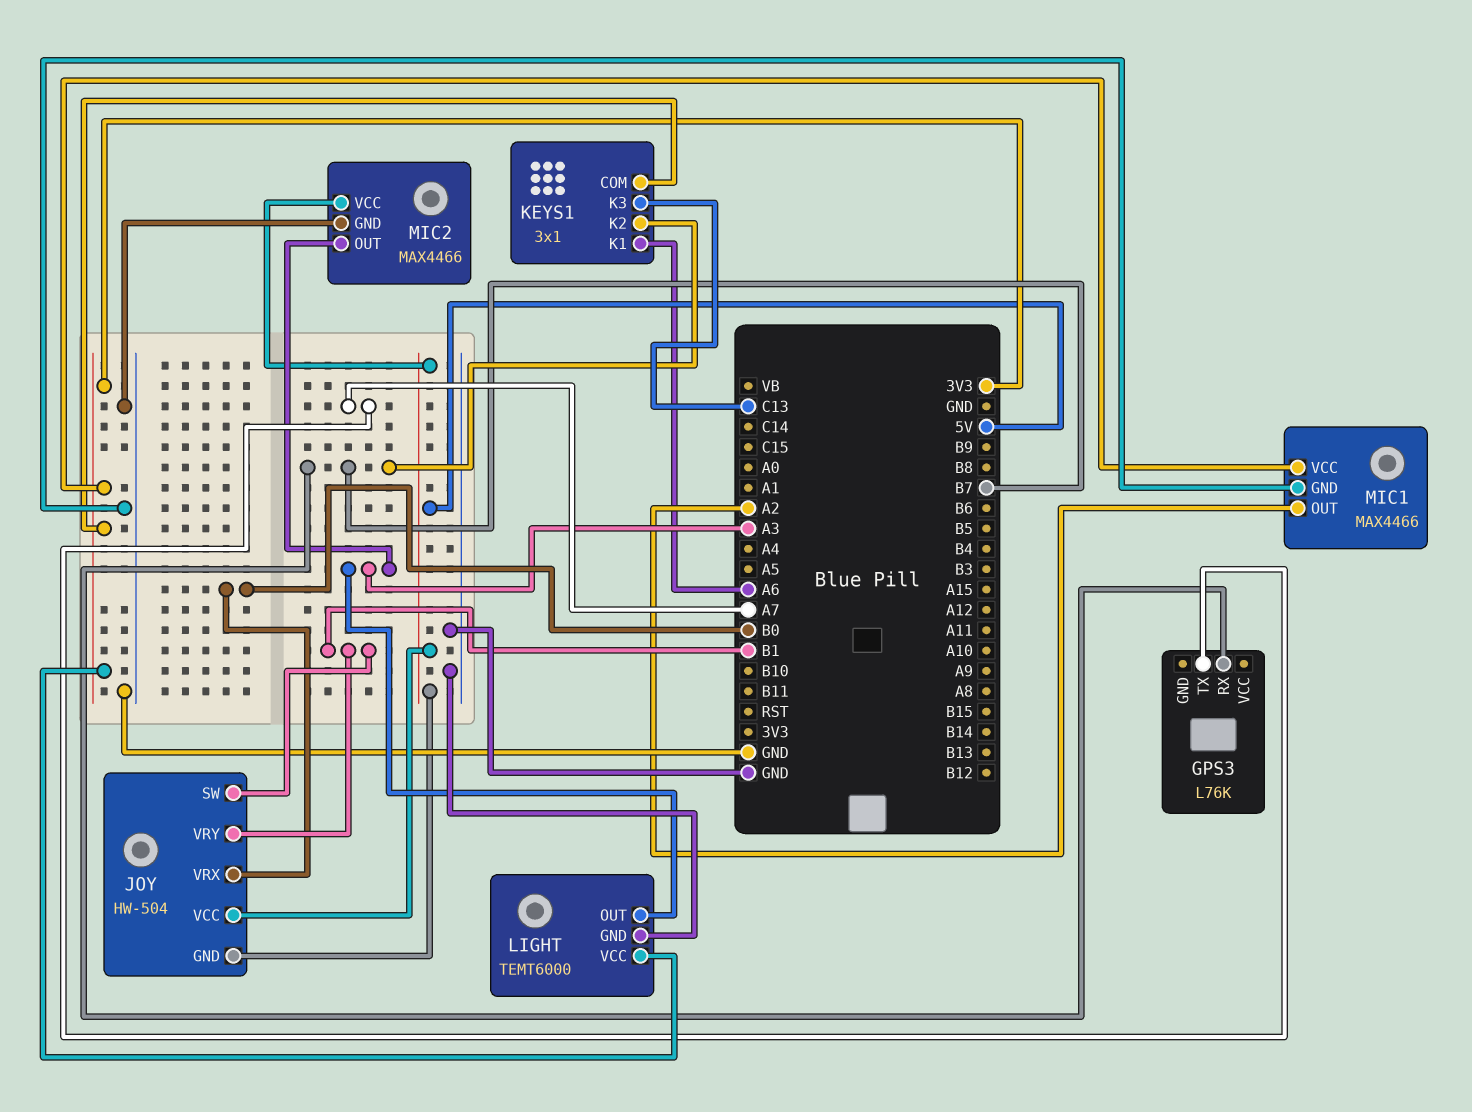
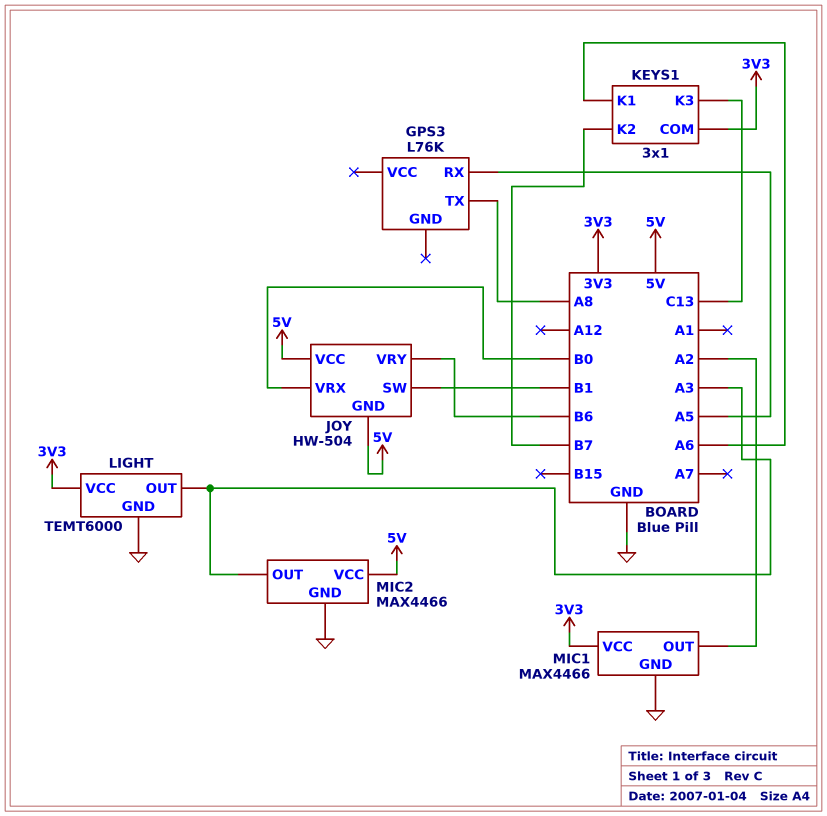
GPS3 pin RX: B7 -> A5
GPS3 pin TX: A7 -> A8
JOY pin VRY: B1 -> B6

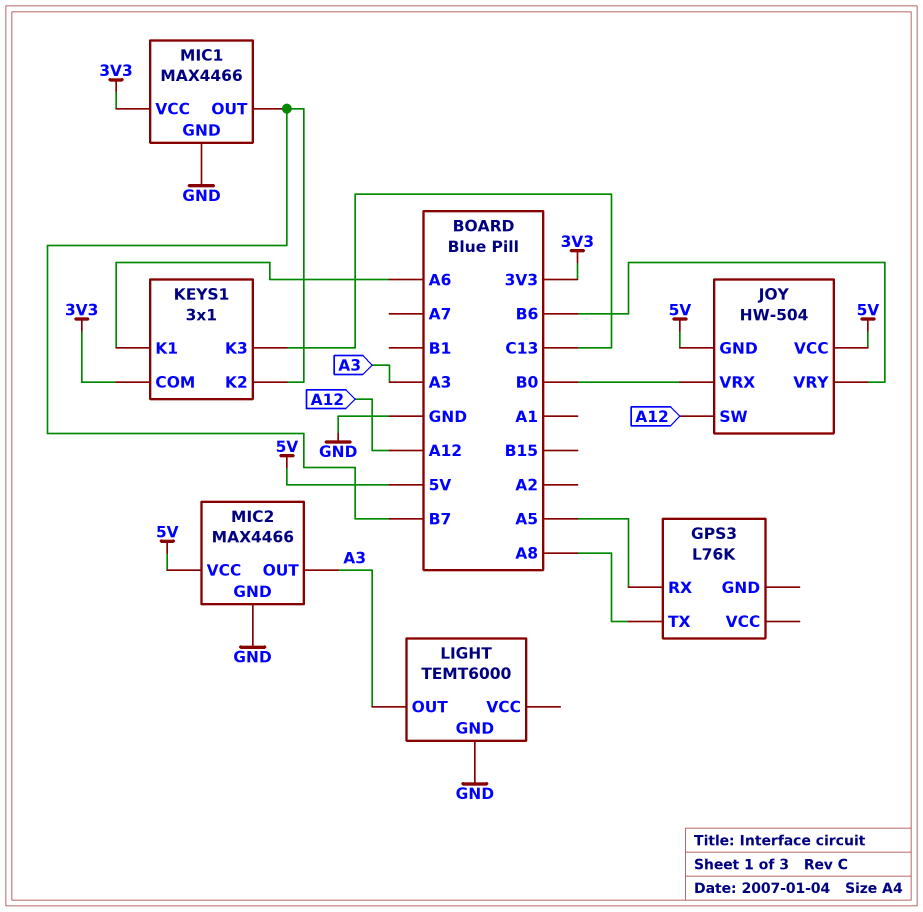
JOY pin SW: B1 -> A12
LIGHT pin VCC: 3V3 -> none
MIC1 pin OUT: A2 -> B7

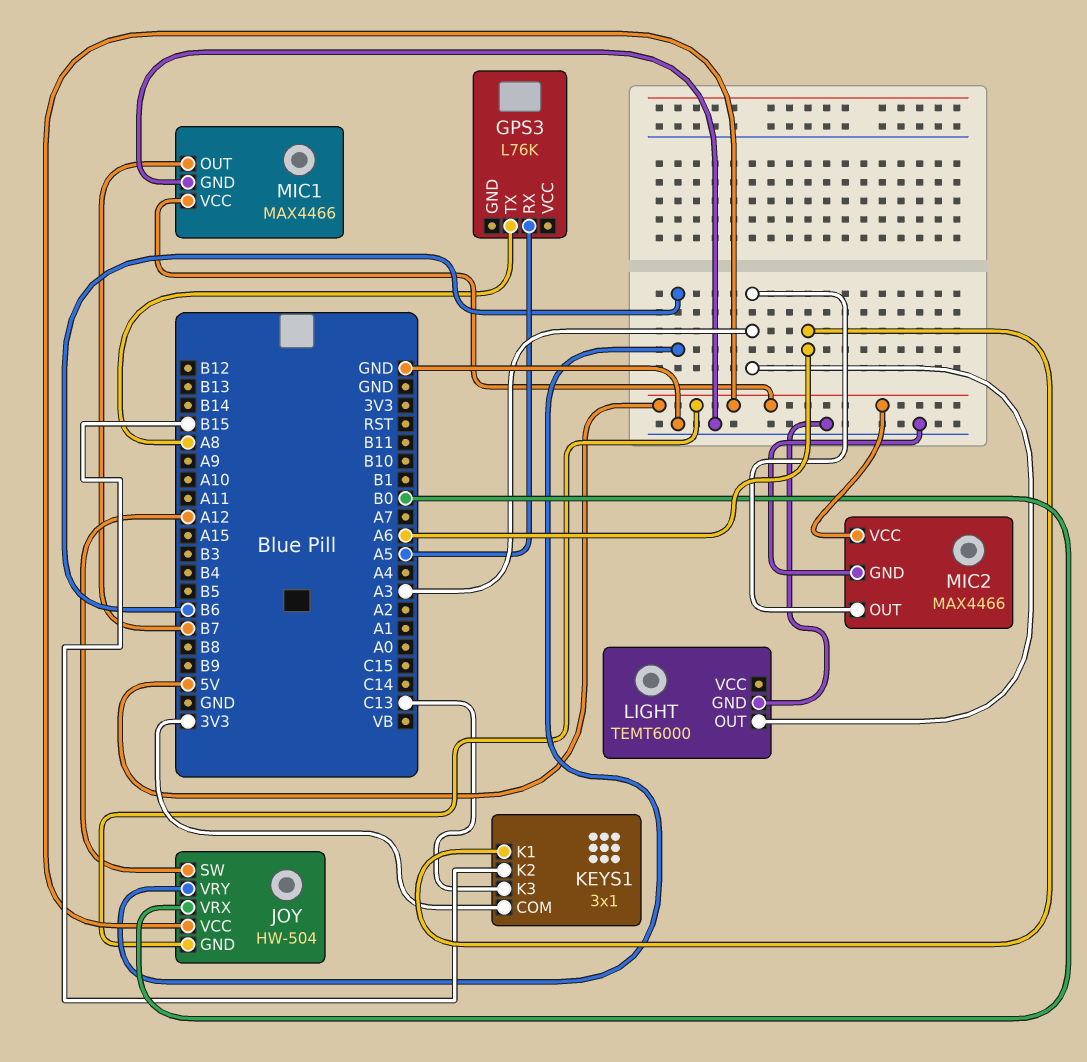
KEYS1 pin K2: B7 -> B15
MIC1 pin VCC: 3V3 -> 5V

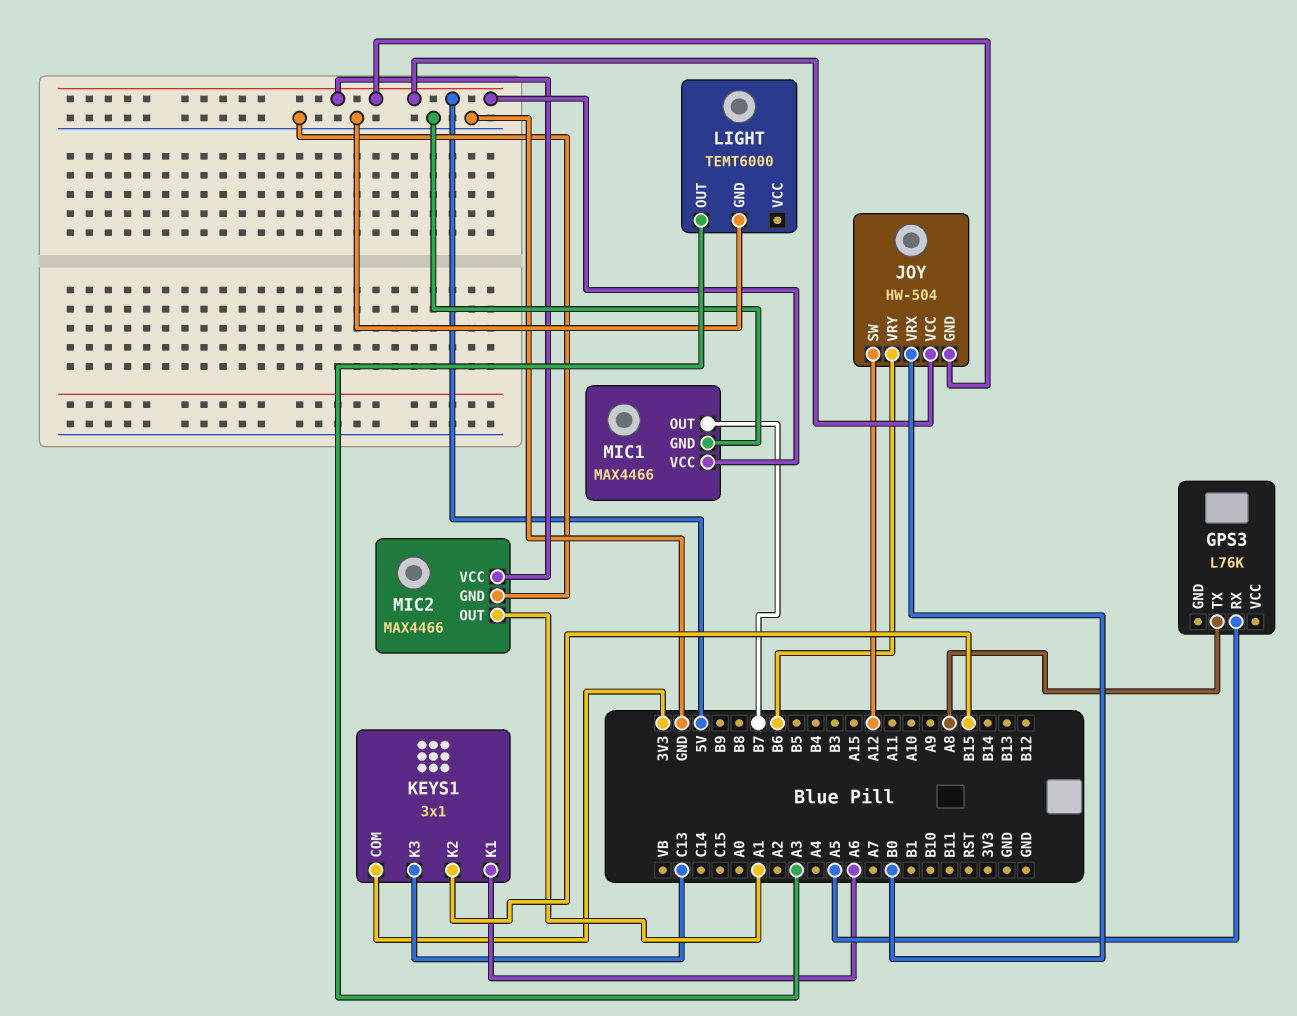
MIC2 pin OUT: A3 -> A1

